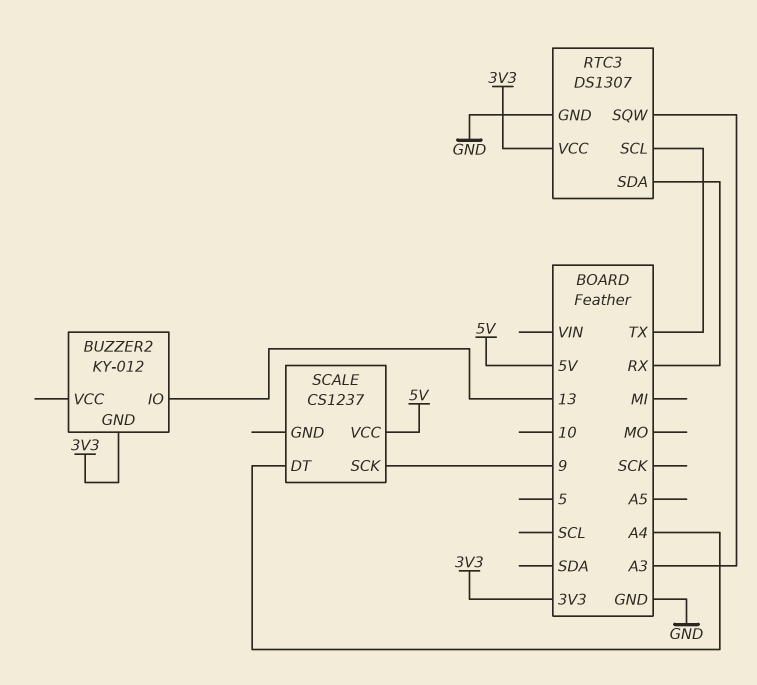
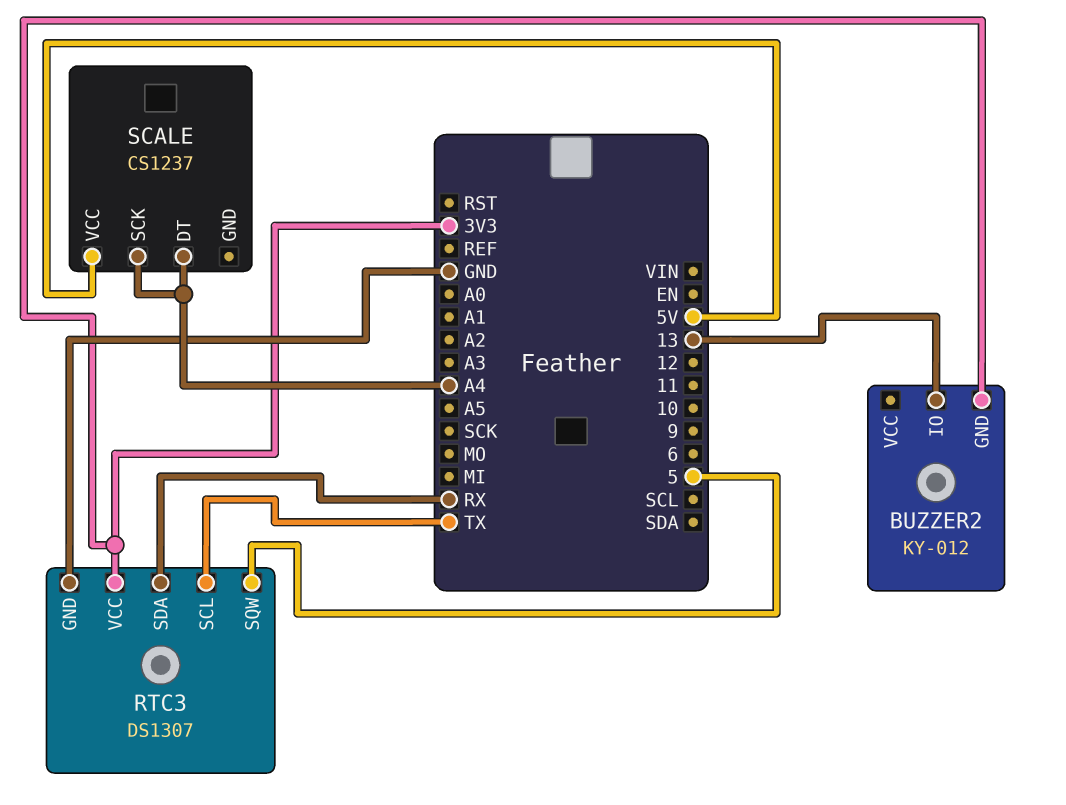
RTC3 pin SQW: A3 -> 5
SCALE pin SCK: 9 -> A4

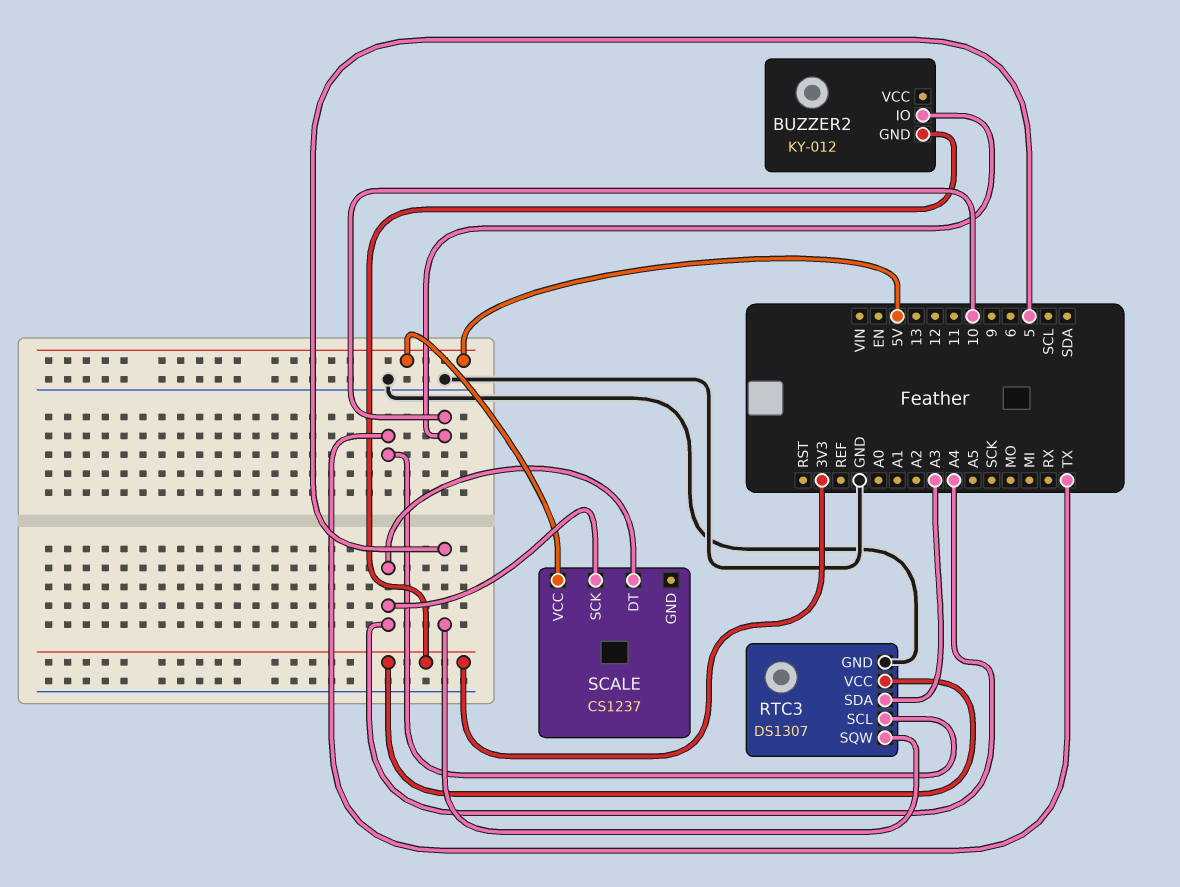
BUZZER2 pin IO: 13 -> 10
RTC3 pin SDA: RX -> A3

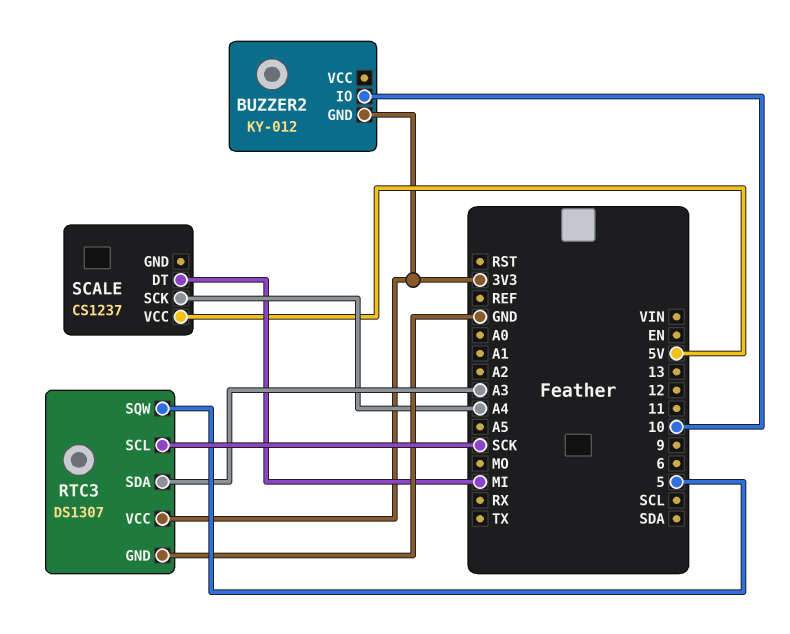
RTC3 pin SCL: TX -> SCK
SCALE pin DT: A4 -> MI

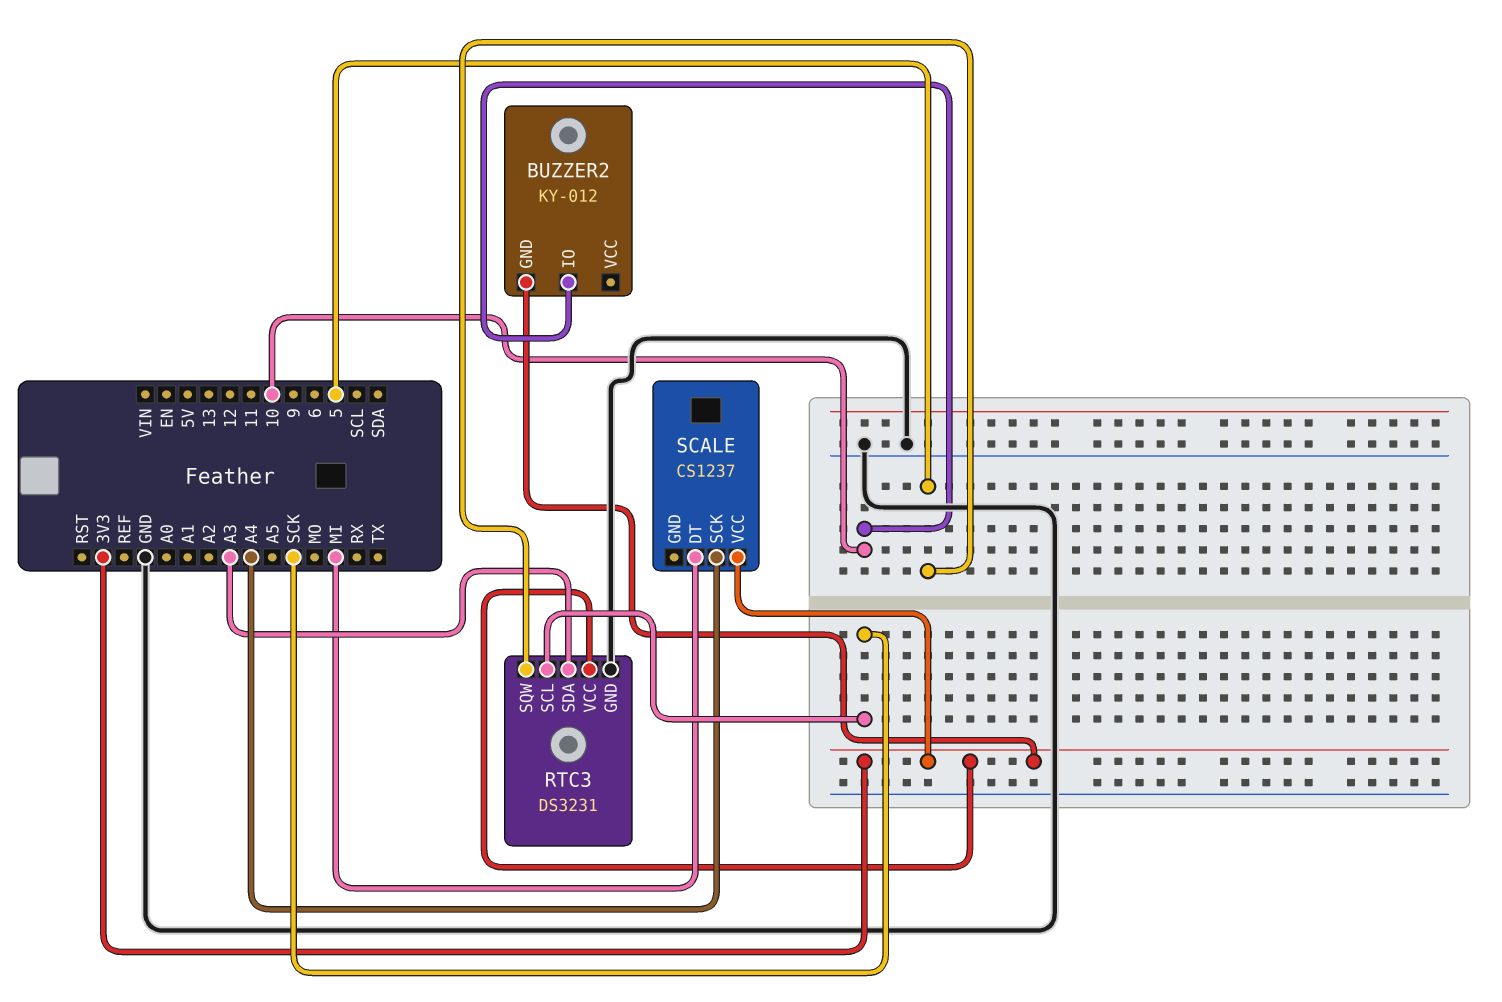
RTC3: DS1307 -> DS3231
SCALE pin VCC: 5V -> 3V3

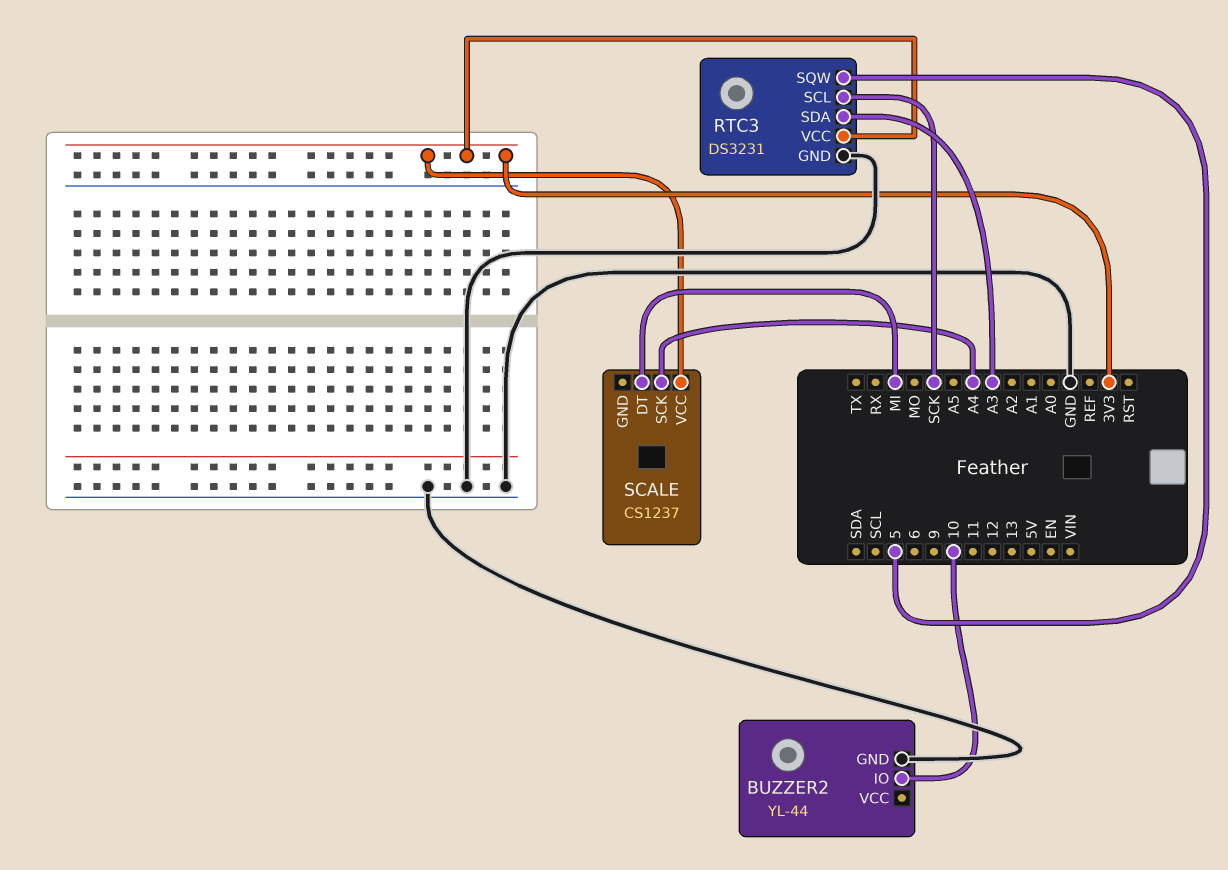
BUZZER2: KY-012 -> YL-44
BUZZER2 pin GND: 3V3 -> GND

